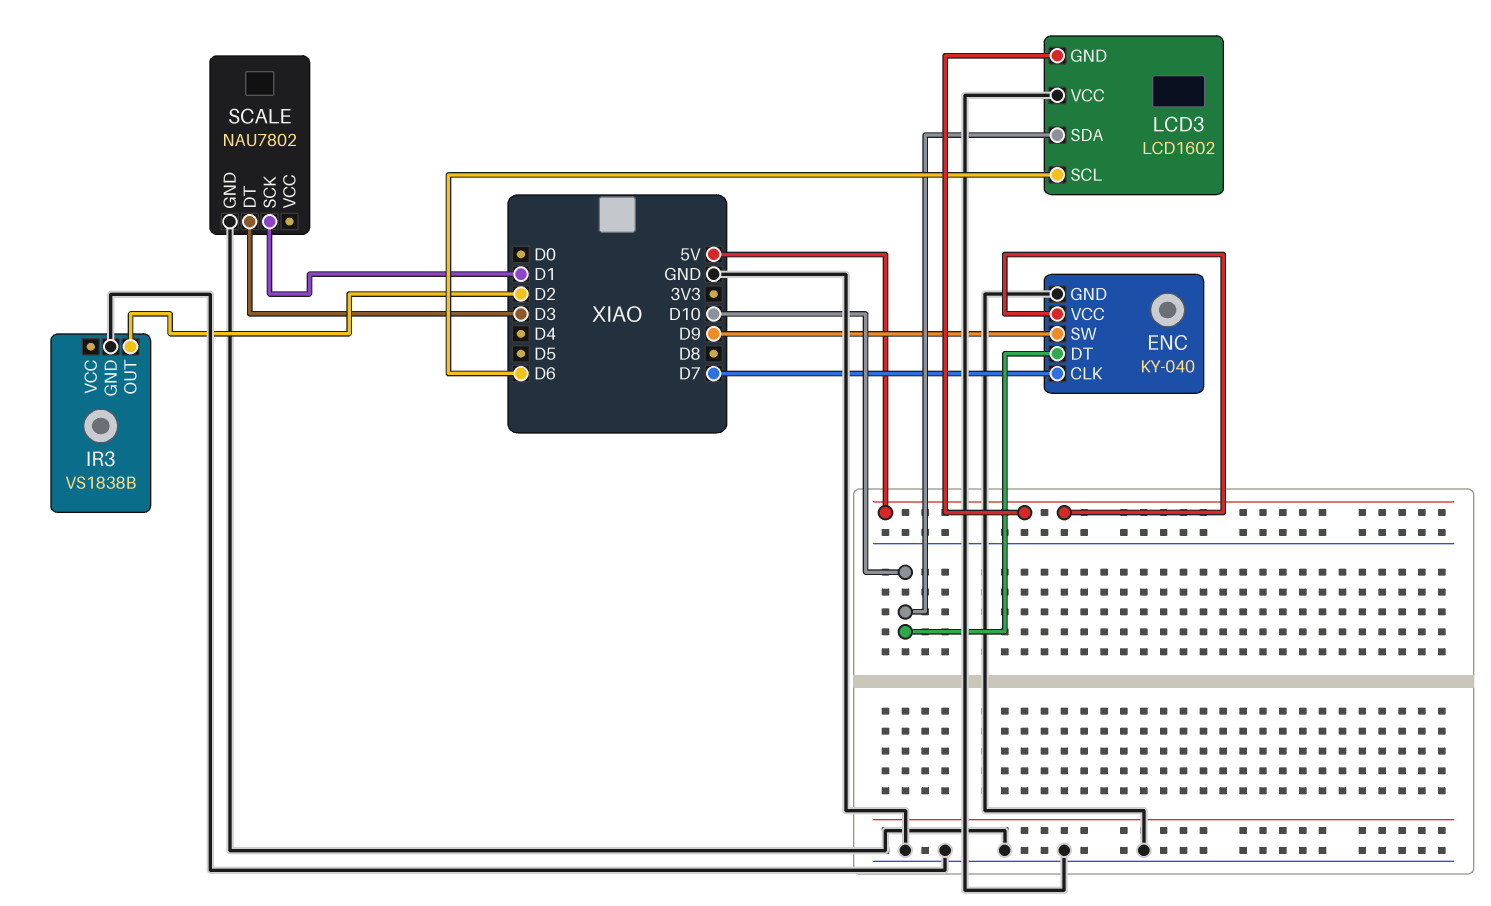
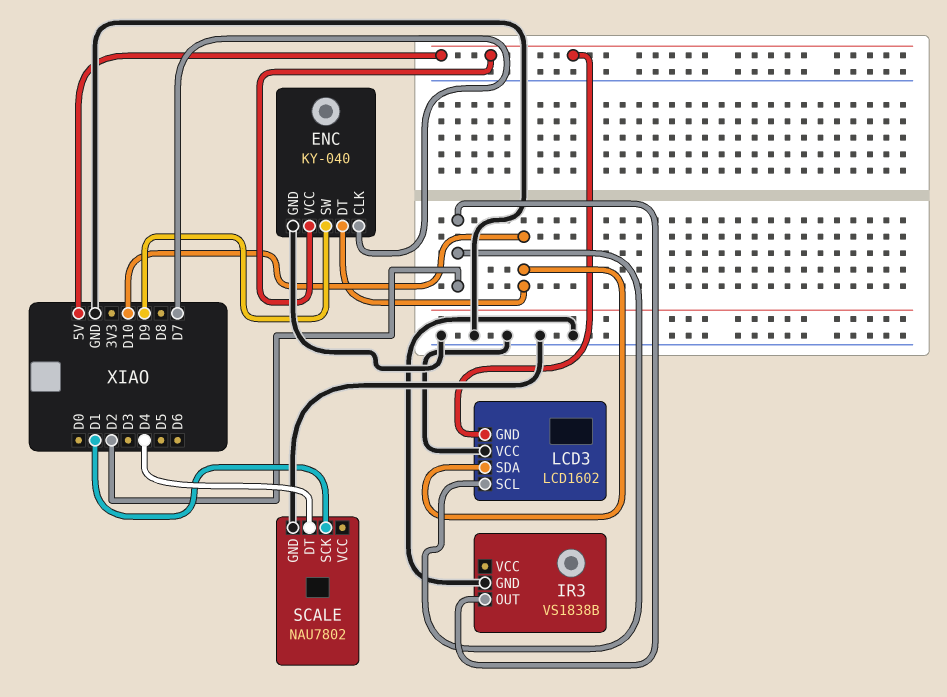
LCD3 pin SCL: D6 -> D2
SCALE pin DT: D3 -> D4

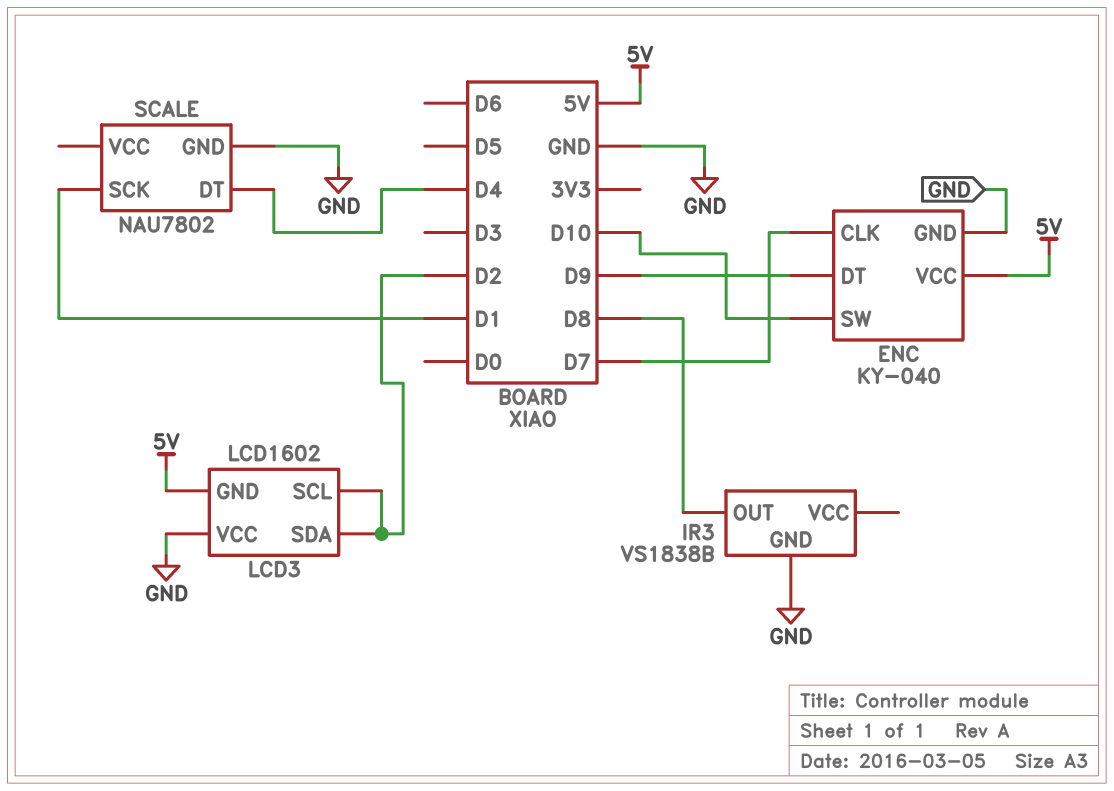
ENC pin DT: D10 -> D9
ENC pin SW: D9 -> D10
IR3 pin OUT: D2 -> D8
LCD3 pin SDA: D10 -> D2

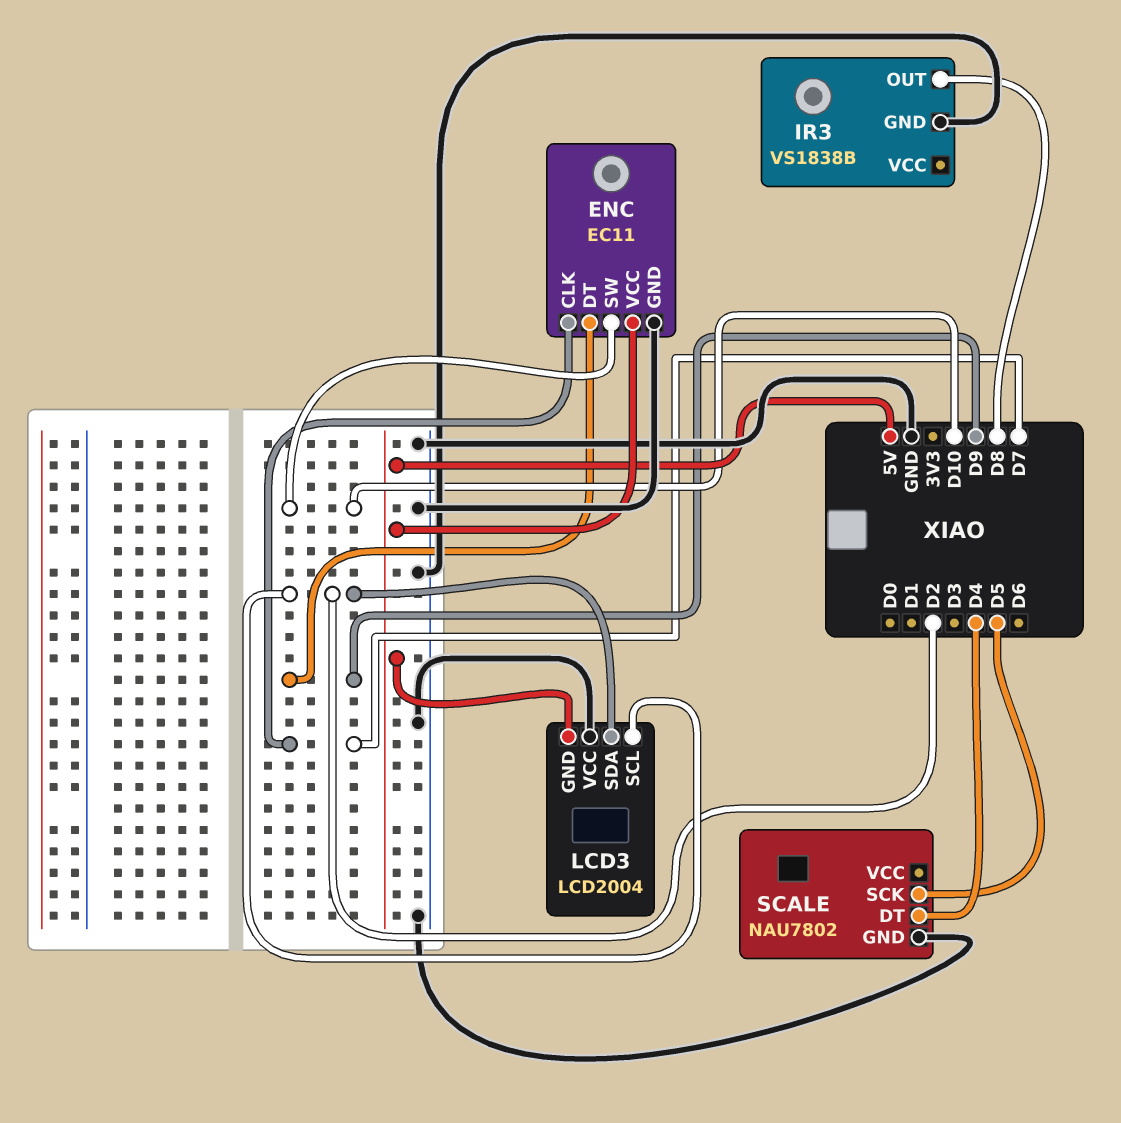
ENC: KY-040 -> EC11
LCD3: LCD1602 -> LCD2004
SCALE pin SCK: D1 -> D5

